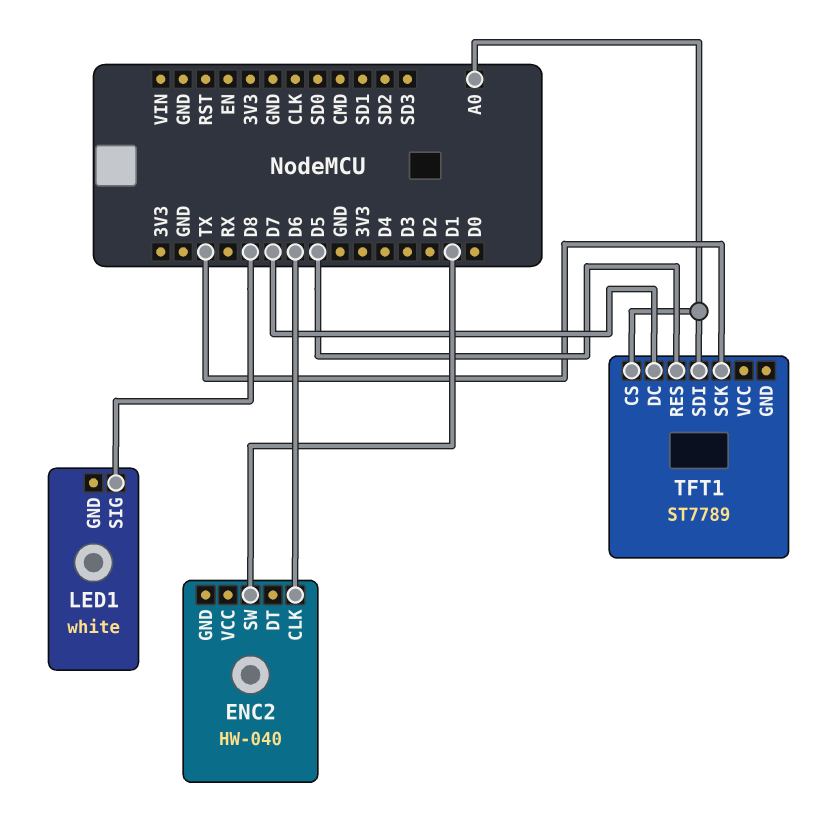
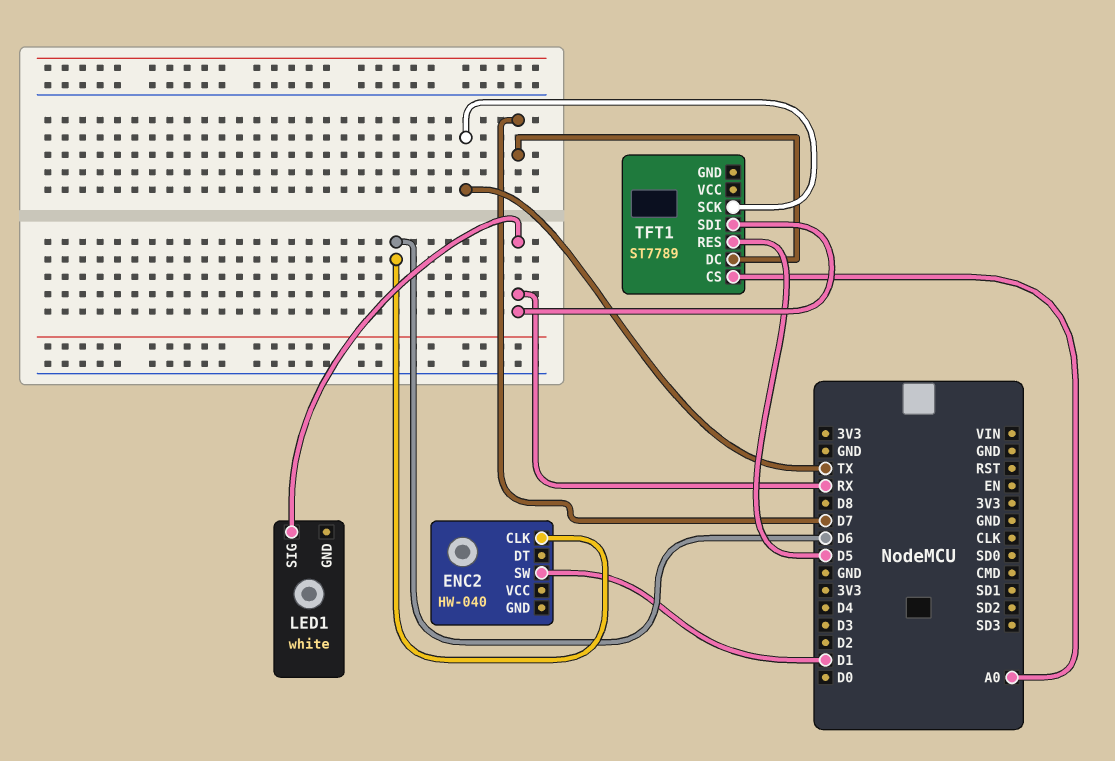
LED1 pin SIG: D8 -> RX
TFT1 pin SDI: A0 -> RX

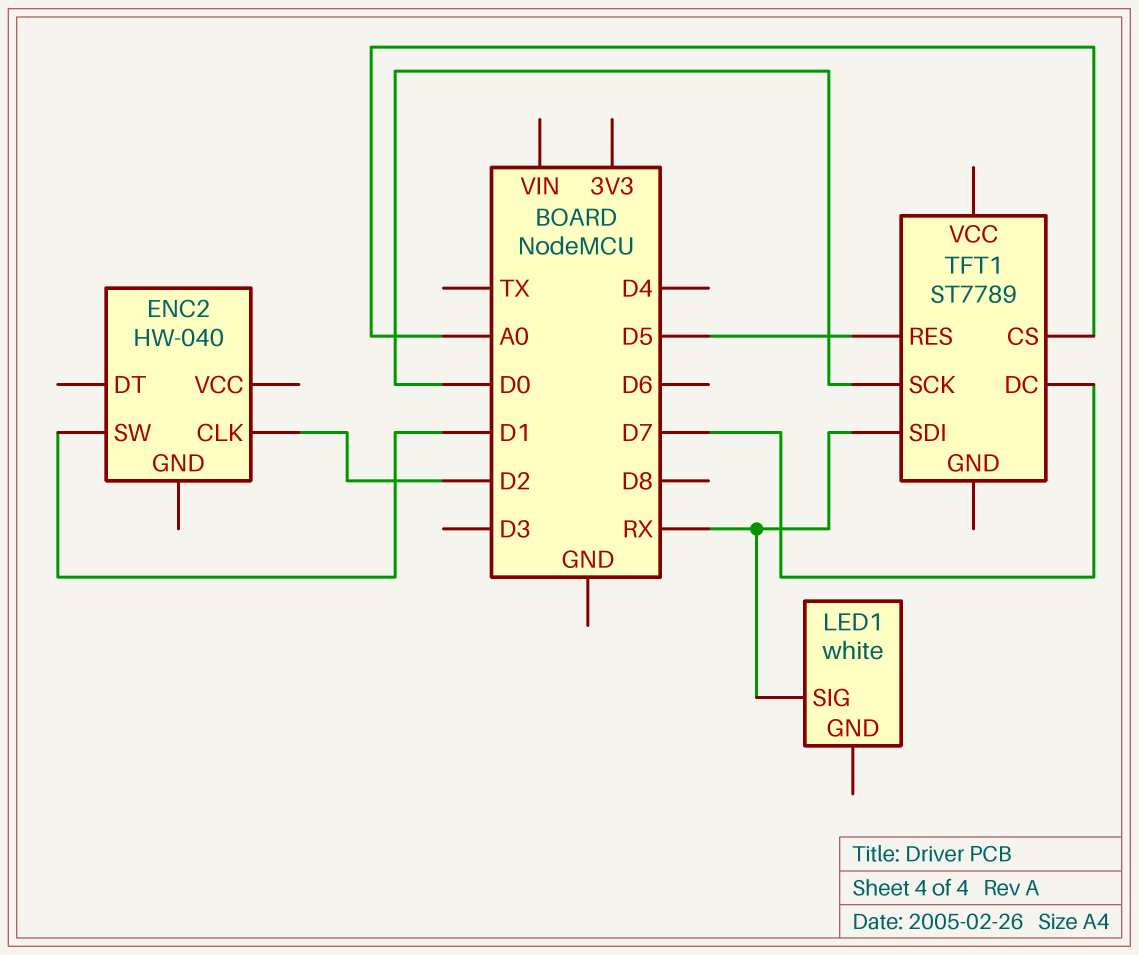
ENC2 pin CLK: D6 -> D2
TFT1 pin SCK: TX -> D0

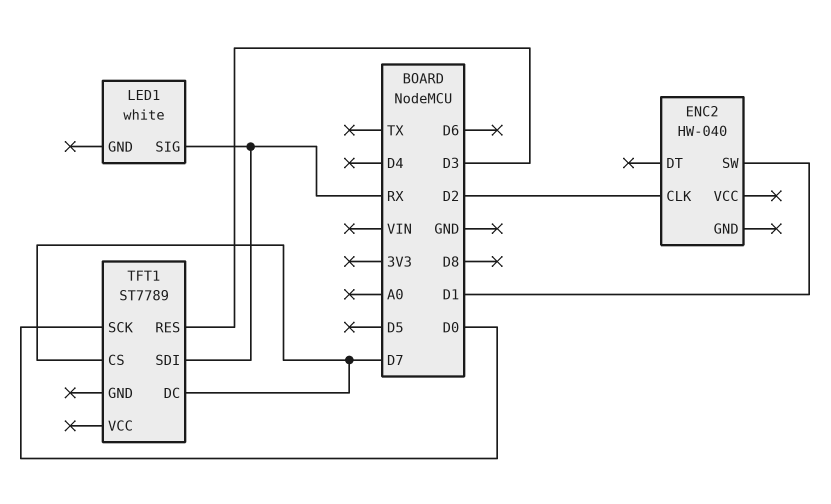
TFT1 pin CS: A0 -> D7
TFT1 pin RES: D5 -> D3

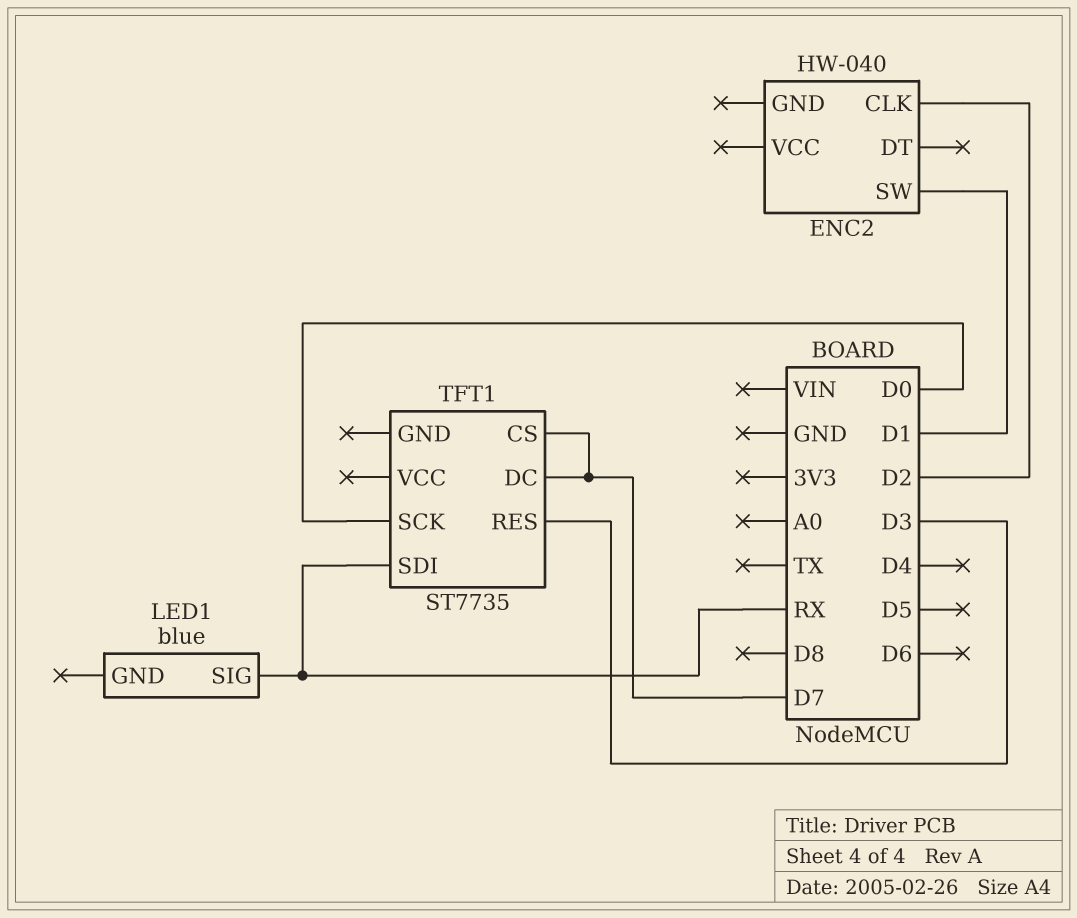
LED1: white -> blue
TFT1: ST7789 -> ST7735

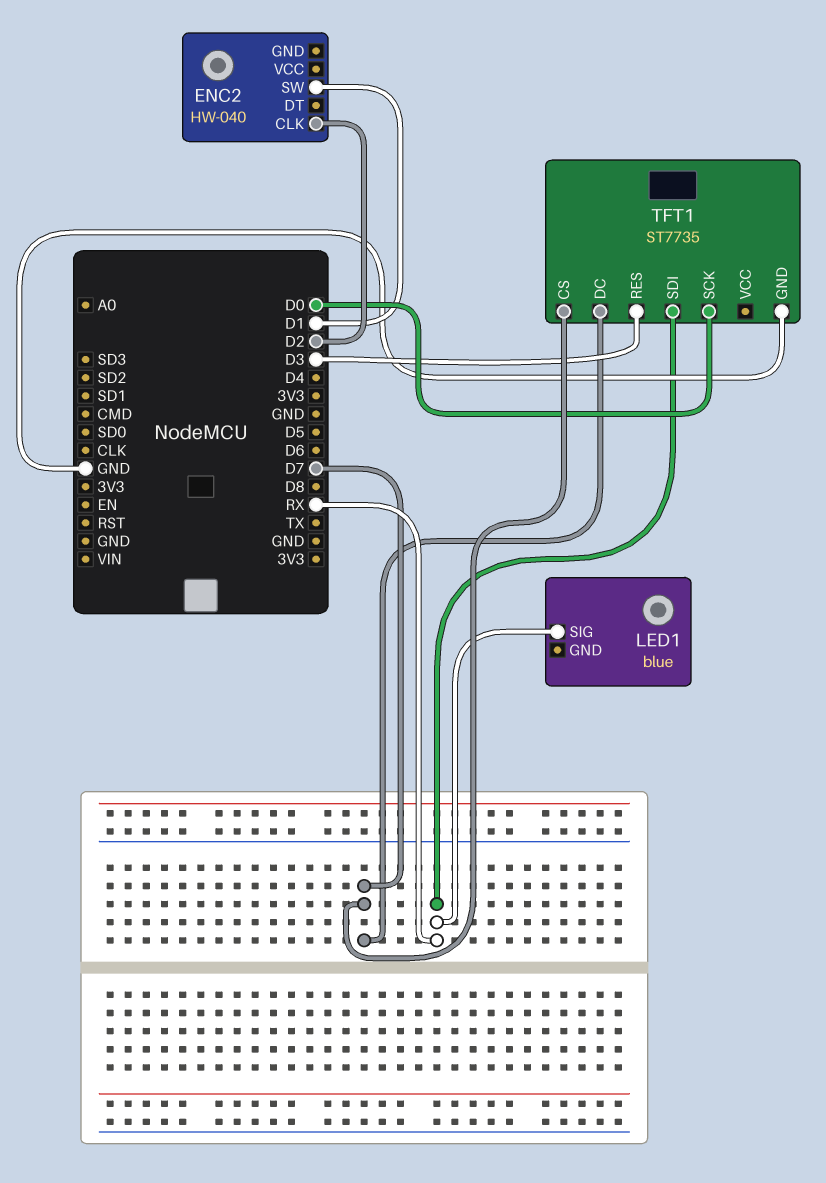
TFT1 pin GND: none -> GND

